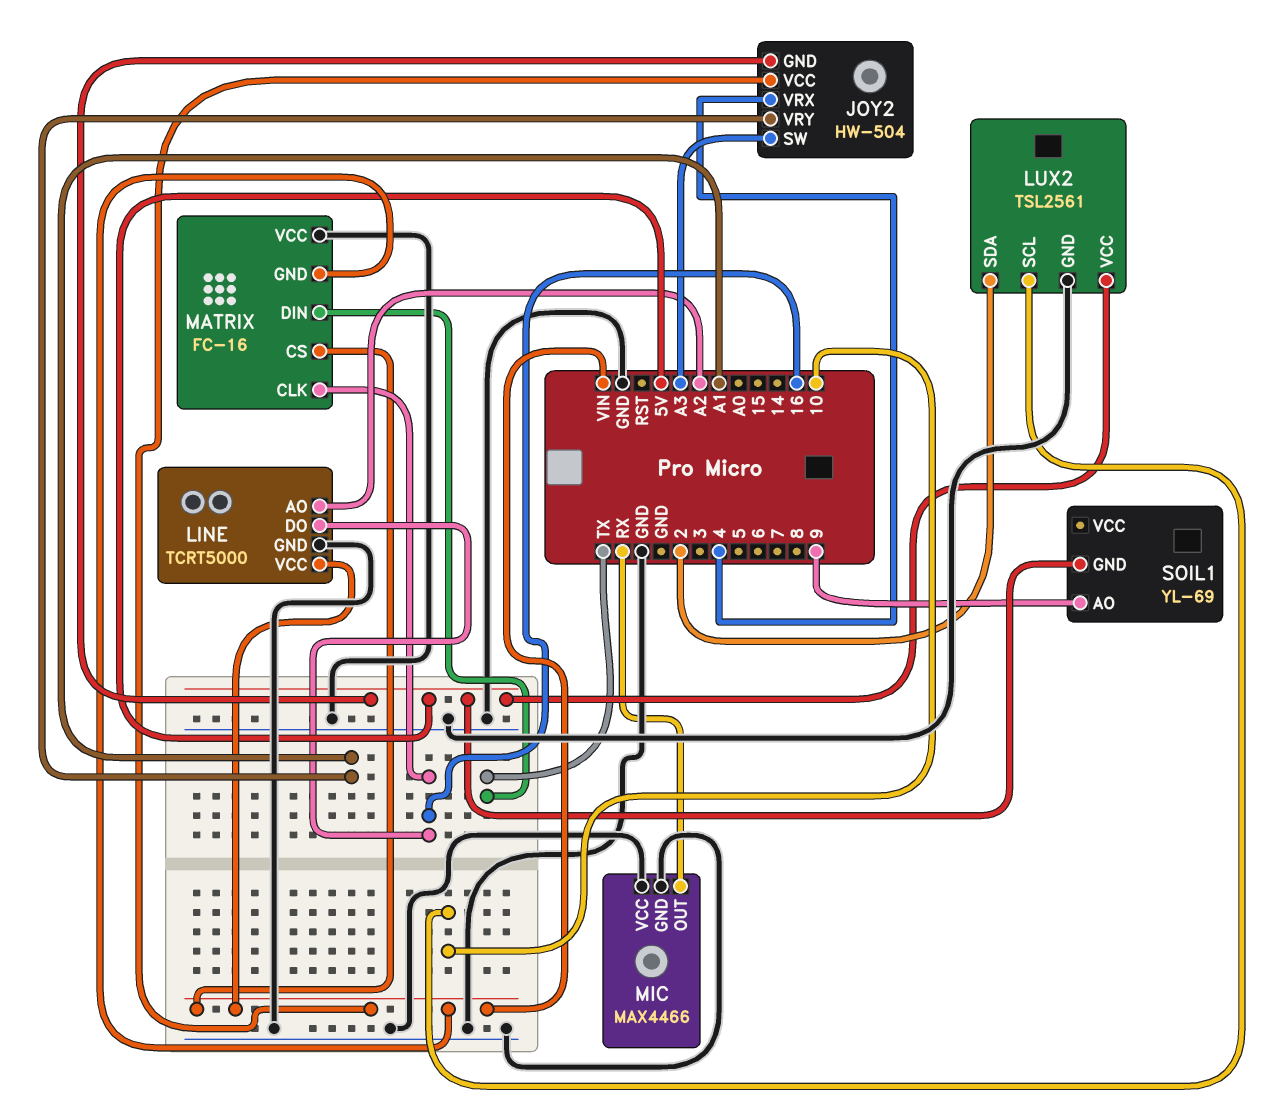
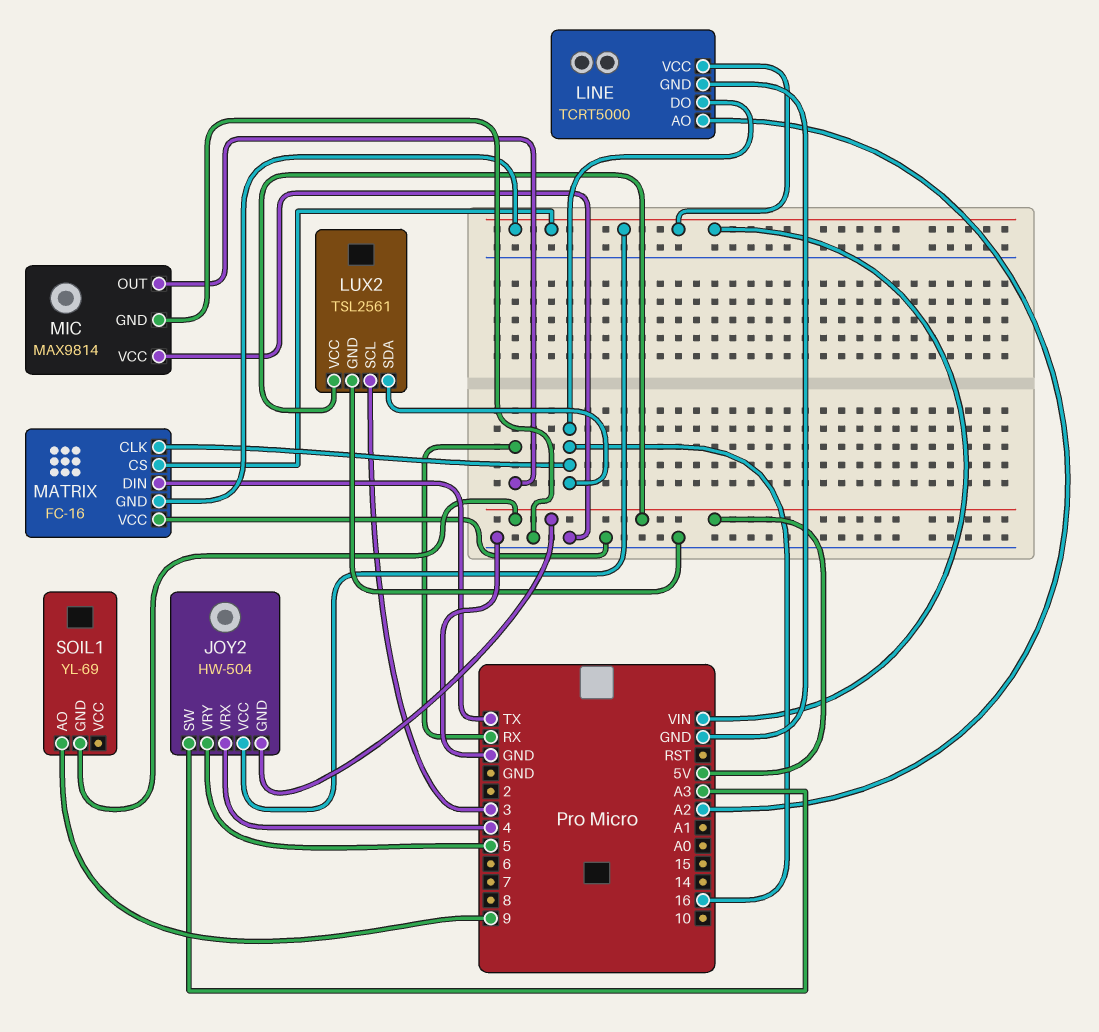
JOY2 pin VRY: A1 -> 5
LUX2 pin SCL: 10 -> 3
LUX2 pin SDA: 2 -> 16
MIC: MAX4466 -> MAX9814

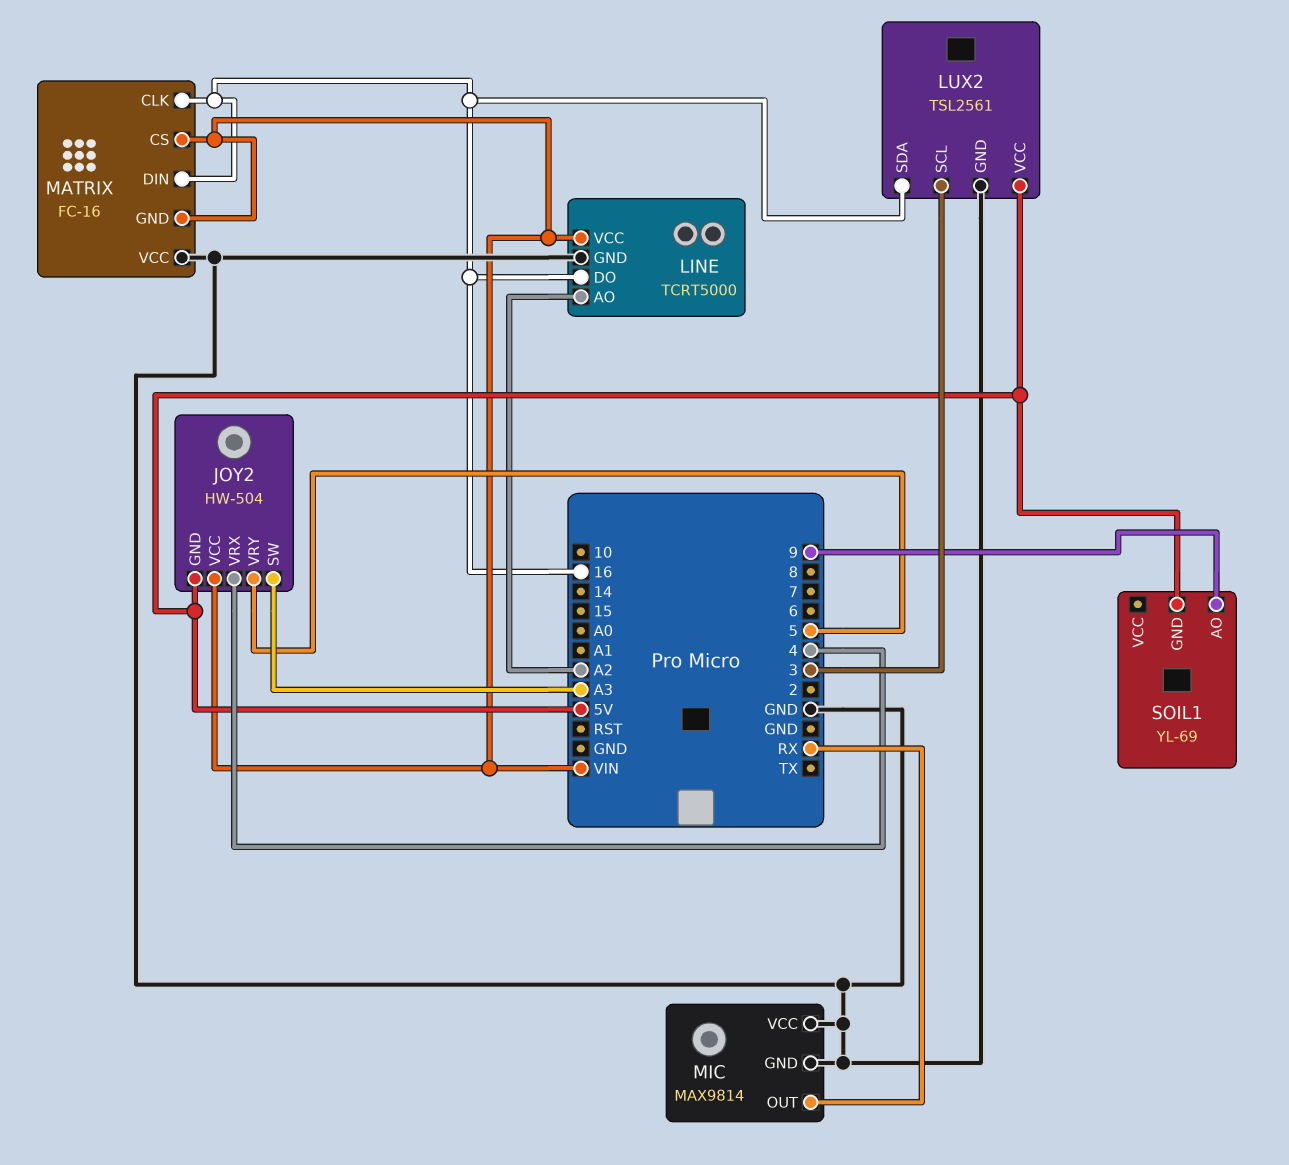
MATRIX pin DIN: TX -> 16

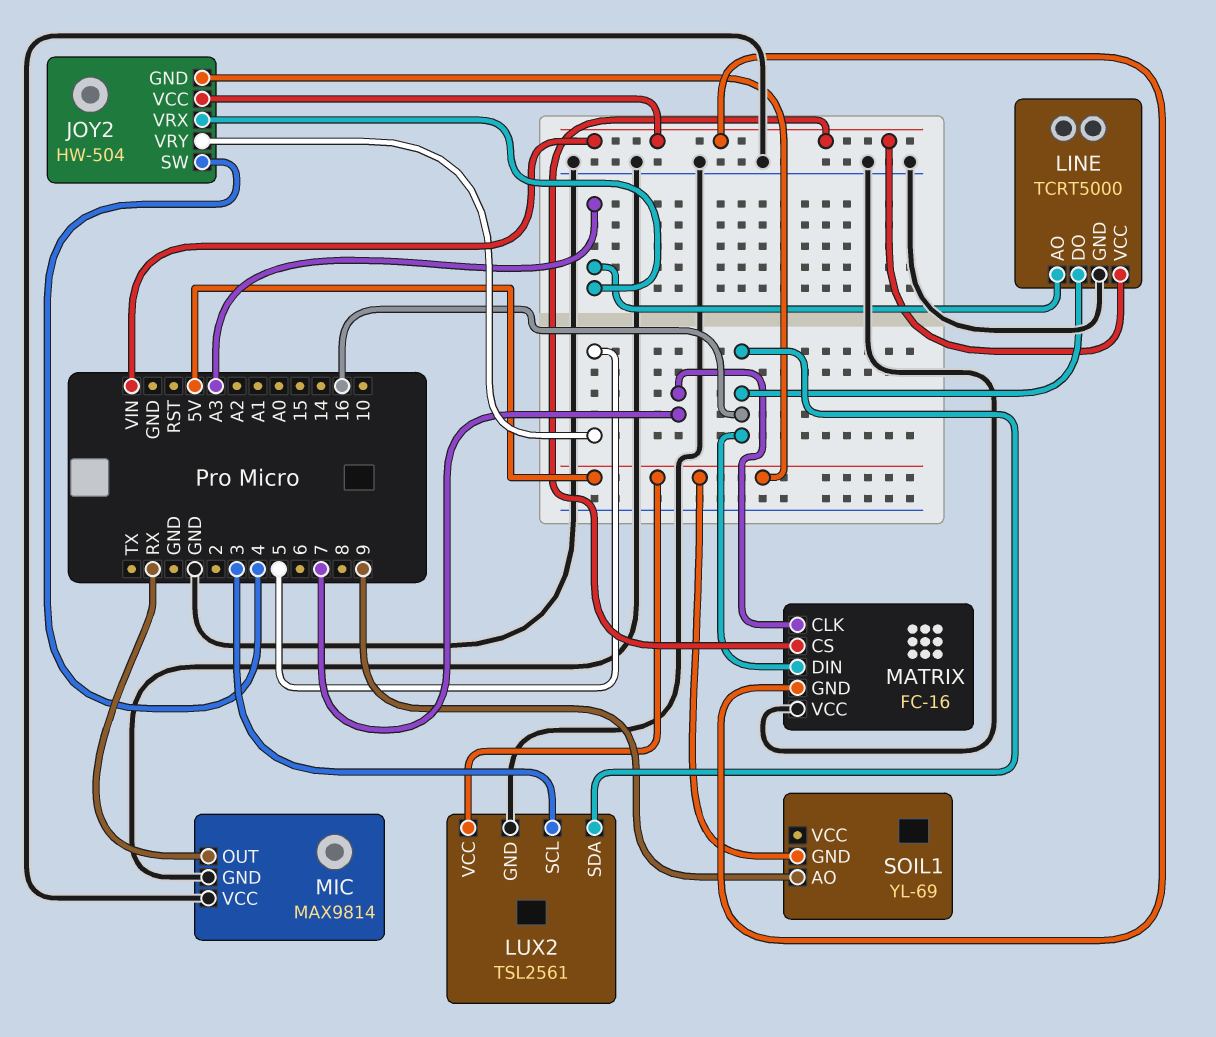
JOY2 pin SW: A3 -> 4
JOY2 pin VRX: 4 -> A3
LINE pin AO: A2 -> A3
MATRIX pin CLK: 16 -> 7

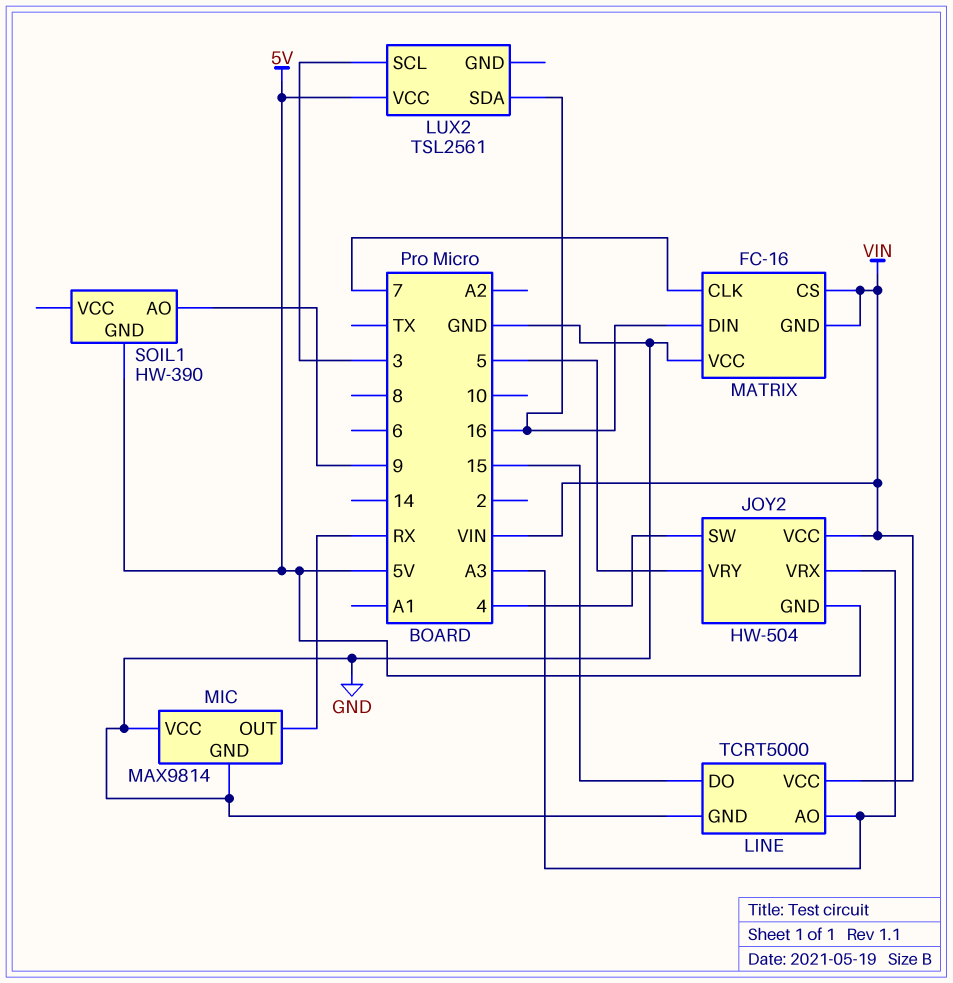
LINE pin DO: 16 -> 15
LUX2 pin GND: GND -> none
SOIL1: YL-69 -> HW-390

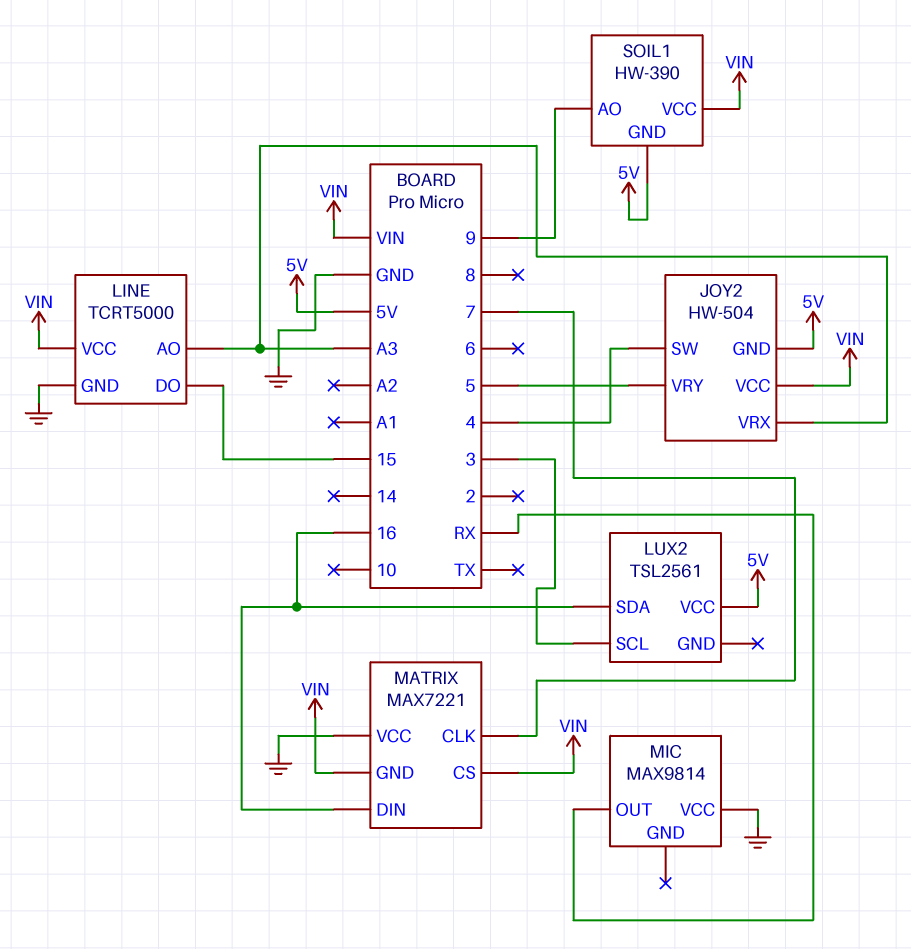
MATRIX: FC-16 -> MAX7221
MIC pin GND: GND -> none
SOIL1 pin VCC: none -> VIN

